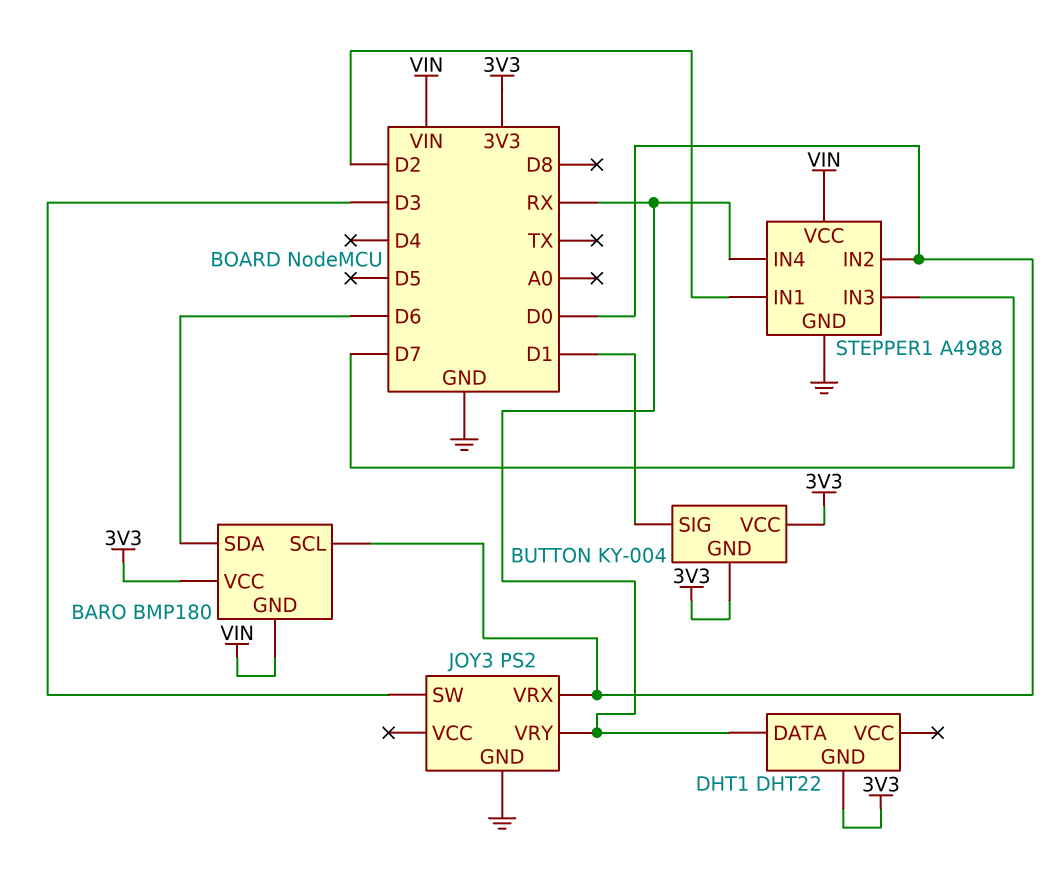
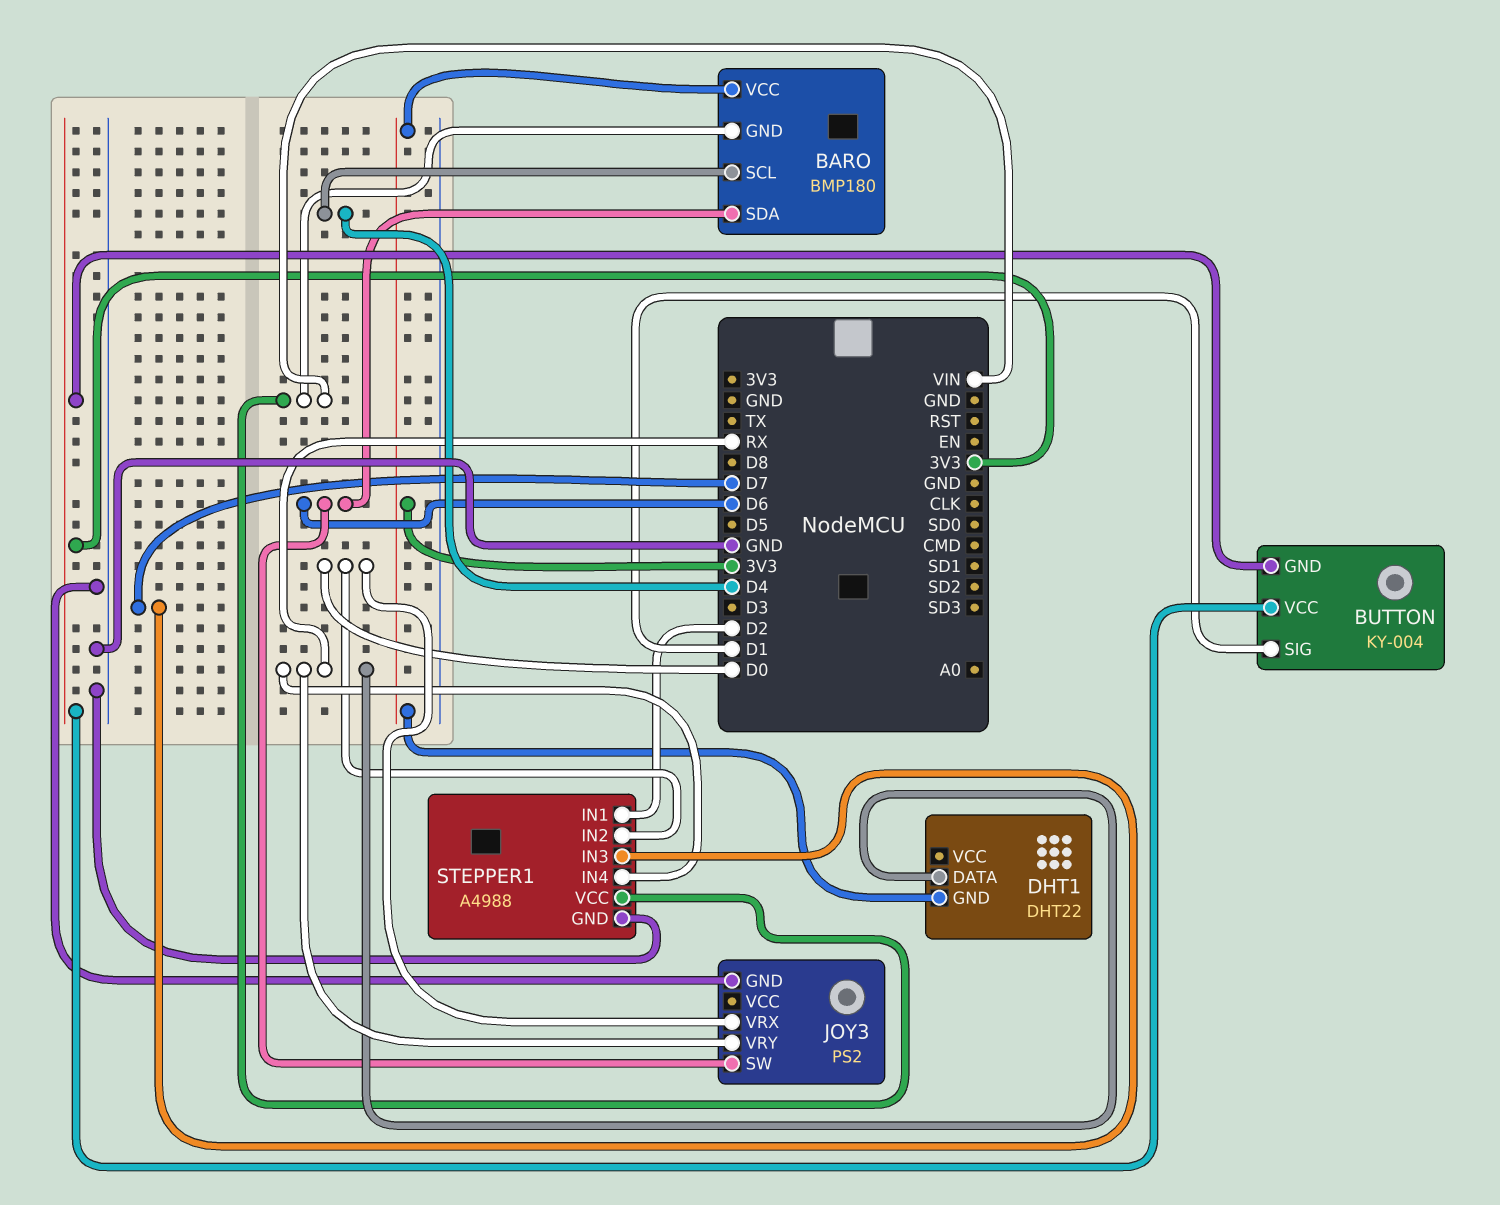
BARO pin SCL: D0 -> D4
JOY3 pin SW: D3 -> D6

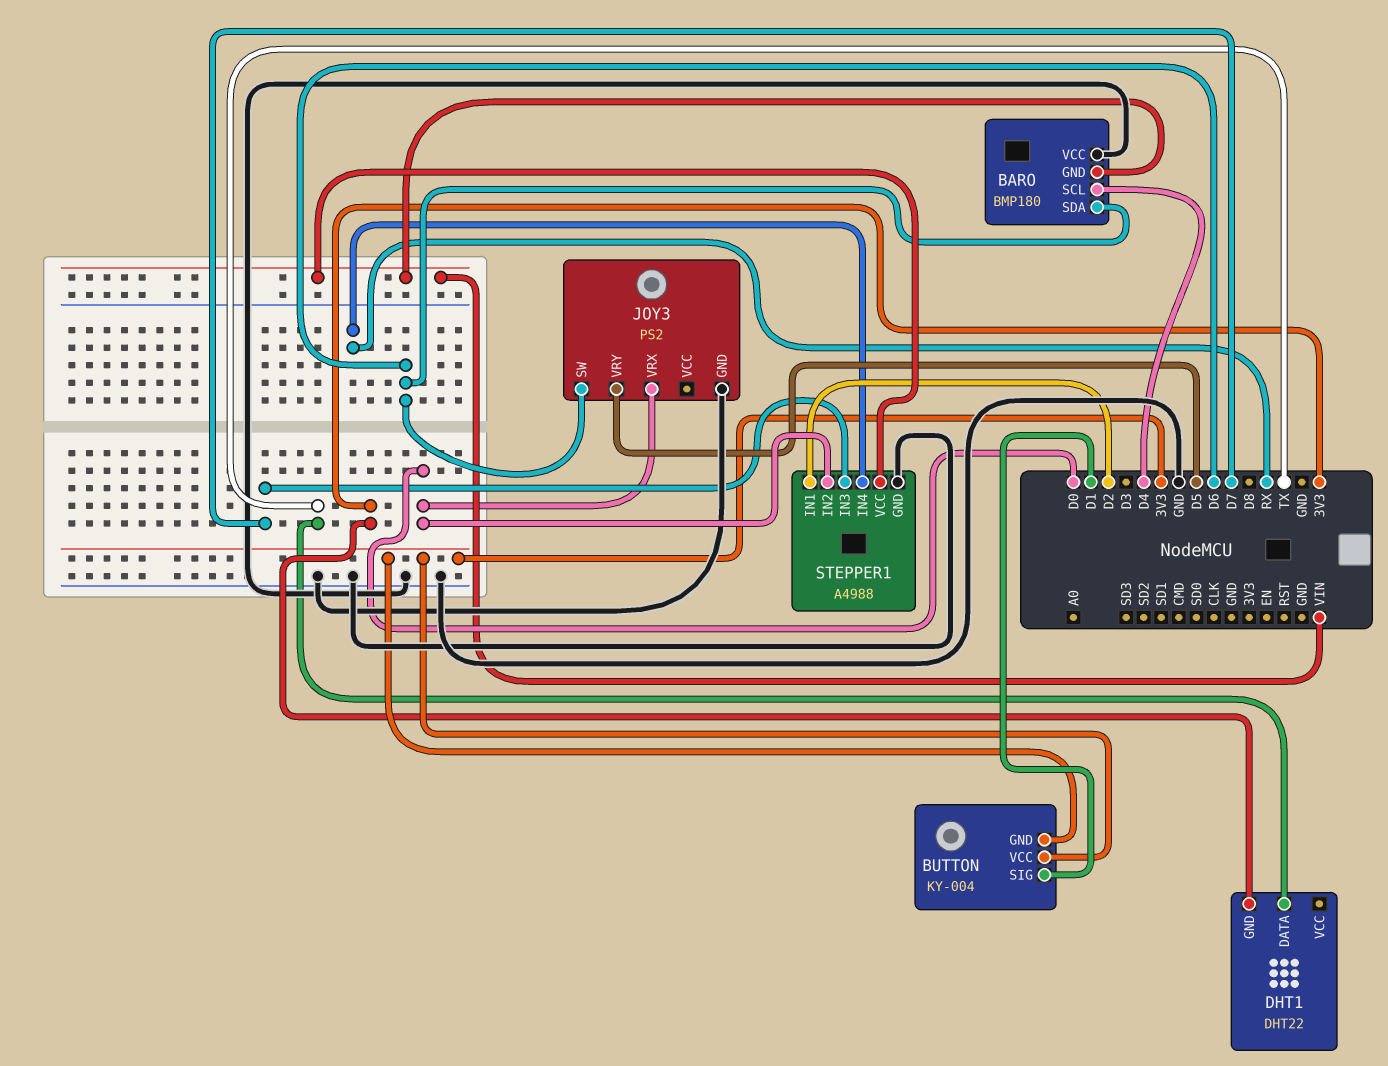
BARO pin VCC: 3V3 -> GND
DHT1 pin DATA: RX -> TX
JOY3 pin VRY: RX -> D5

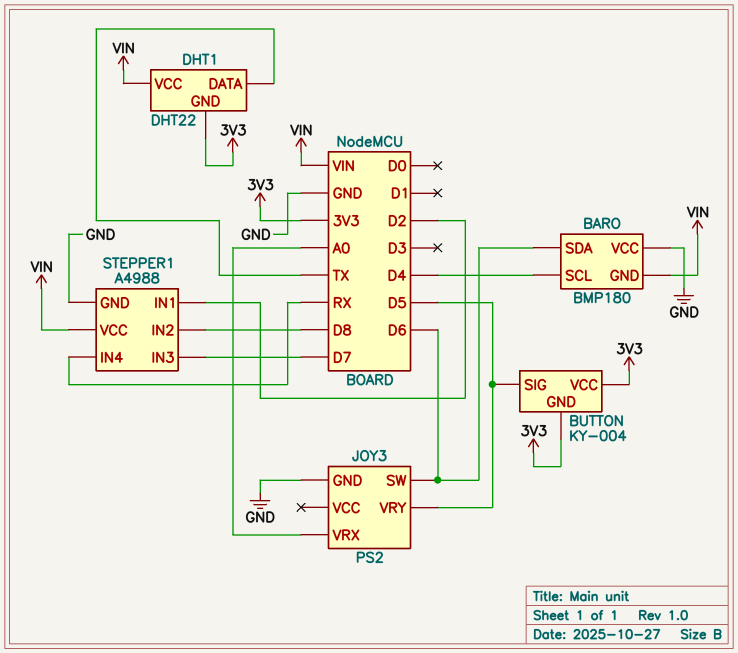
BUTTON pin SIG: D1 -> D5
DHT1 pin VCC: none -> VIN
JOY3 pin VRX: D0 -> A0
STEPPER1 pin IN2: D0 -> D8

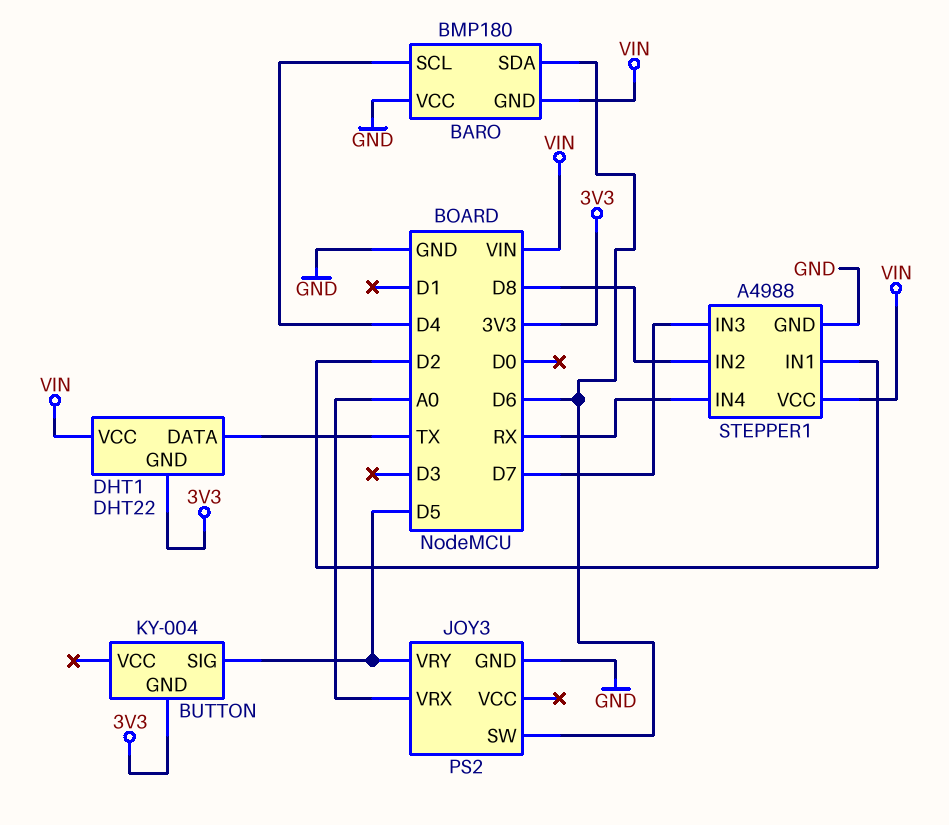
BUTTON pin VCC: 3V3 -> none

